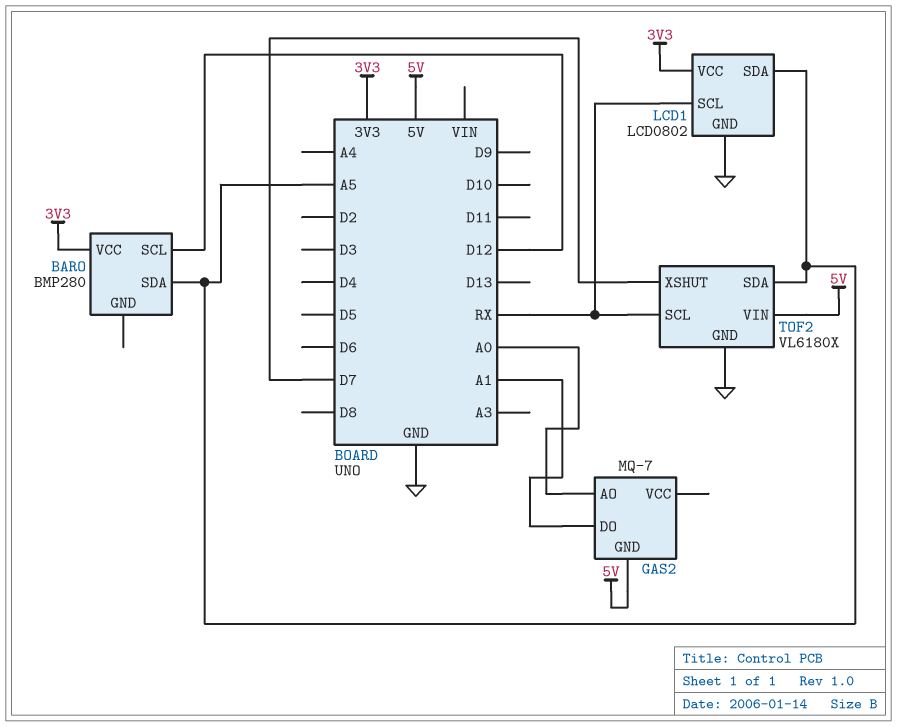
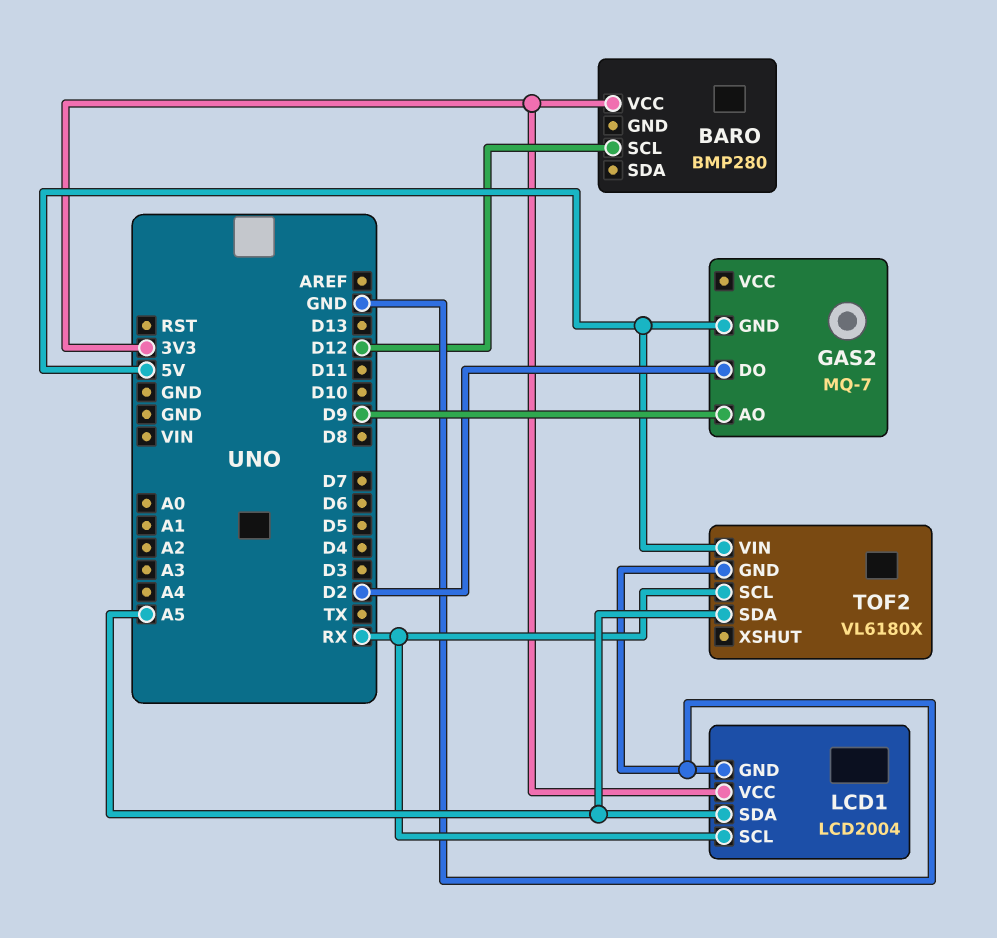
BARO pin SDA: A5 -> none
GAS2 pin AO: A0 -> D9
GAS2 pin DO: A1 -> D2
LCD1: LCD0802 -> LCD2004
TOF2 pin XSHUT: D7 -> none

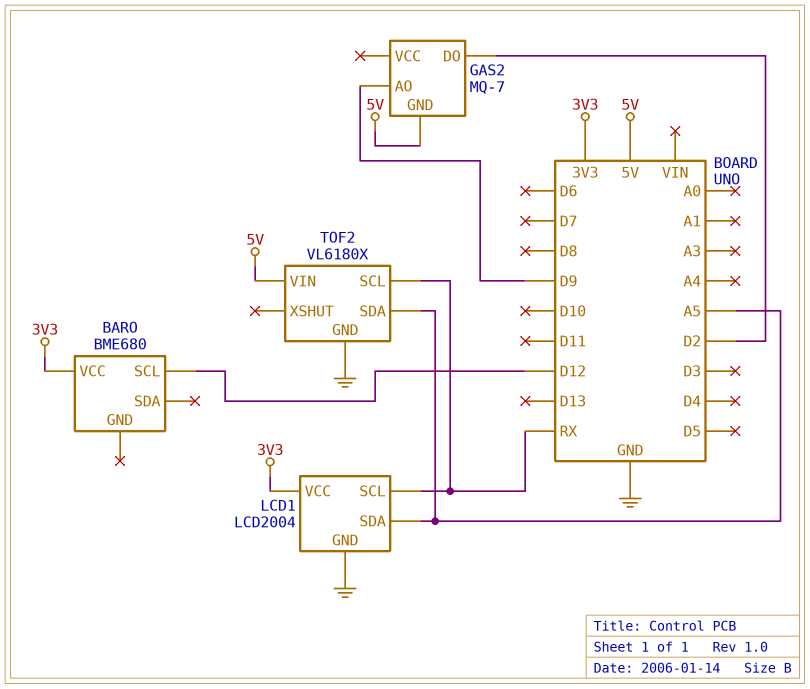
BARO: BMP280 -> BME680

